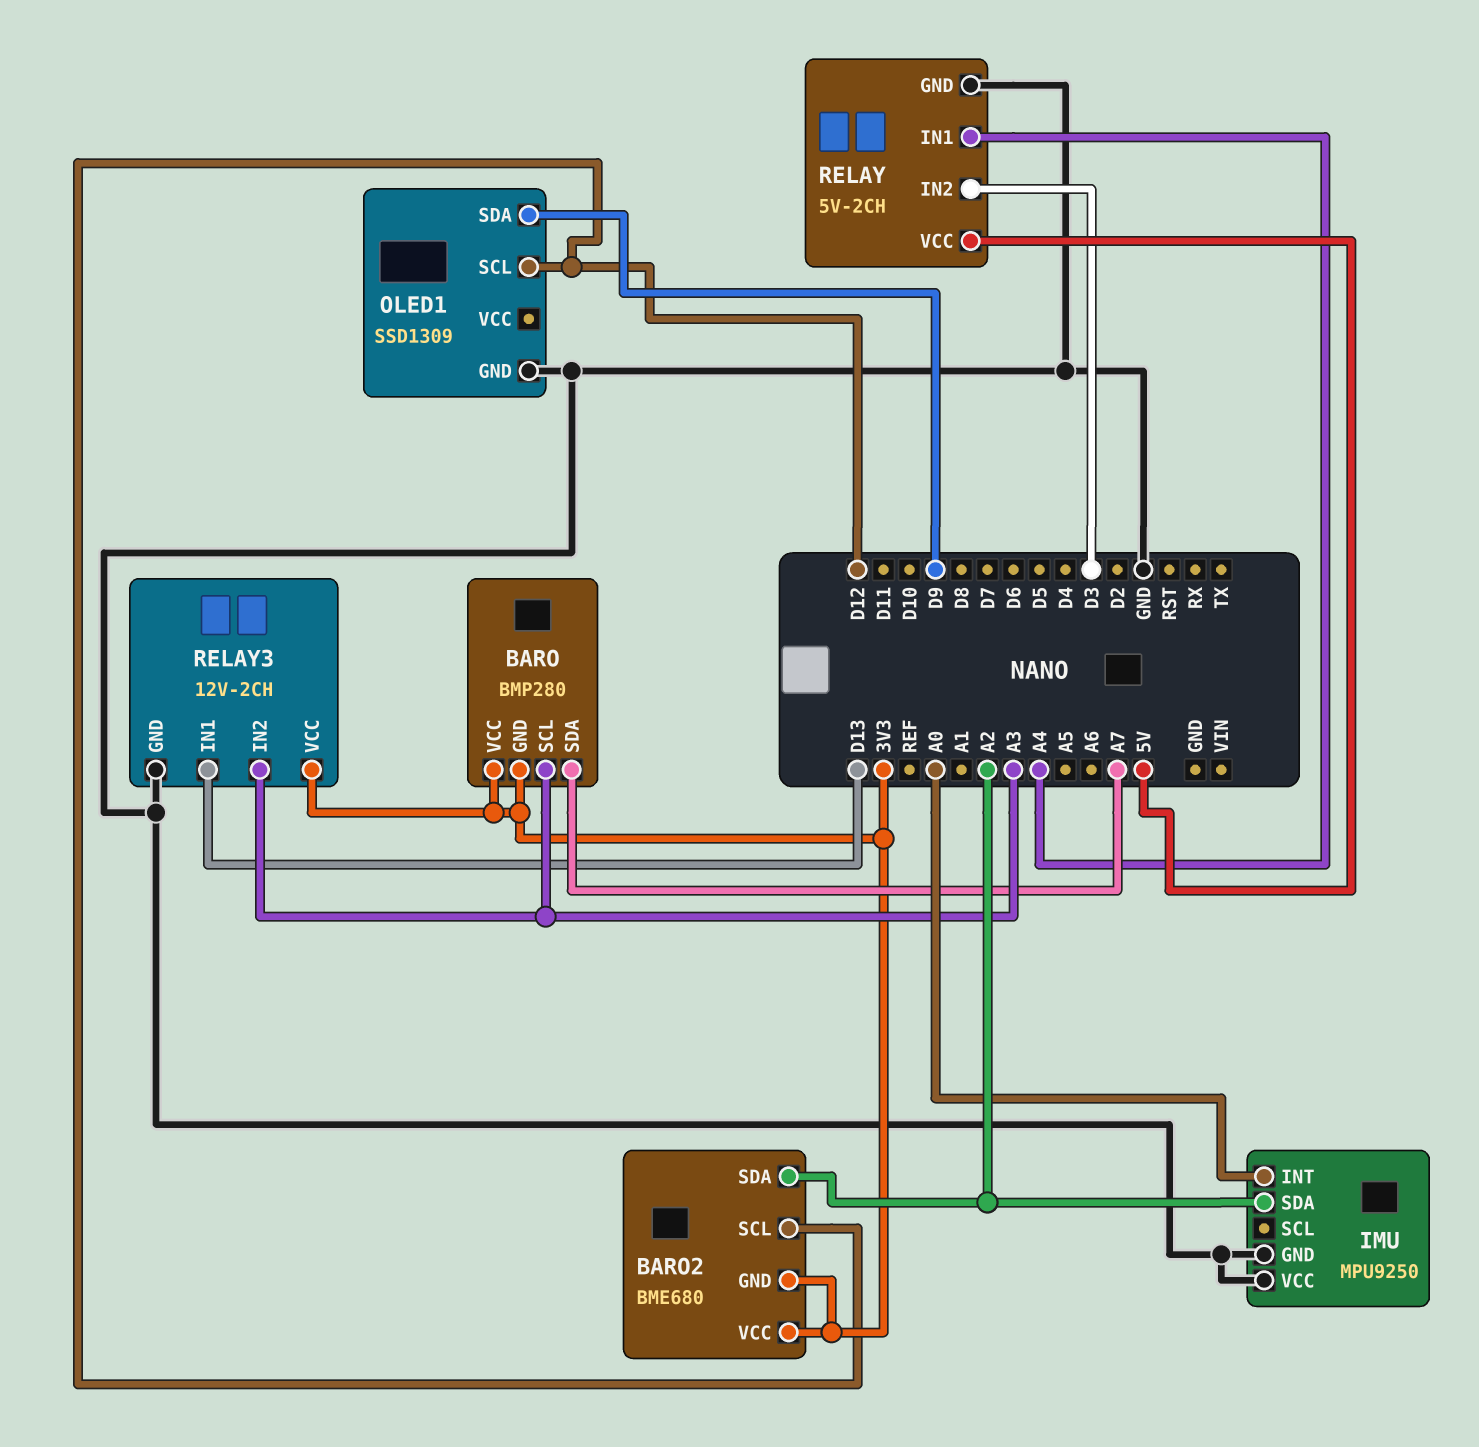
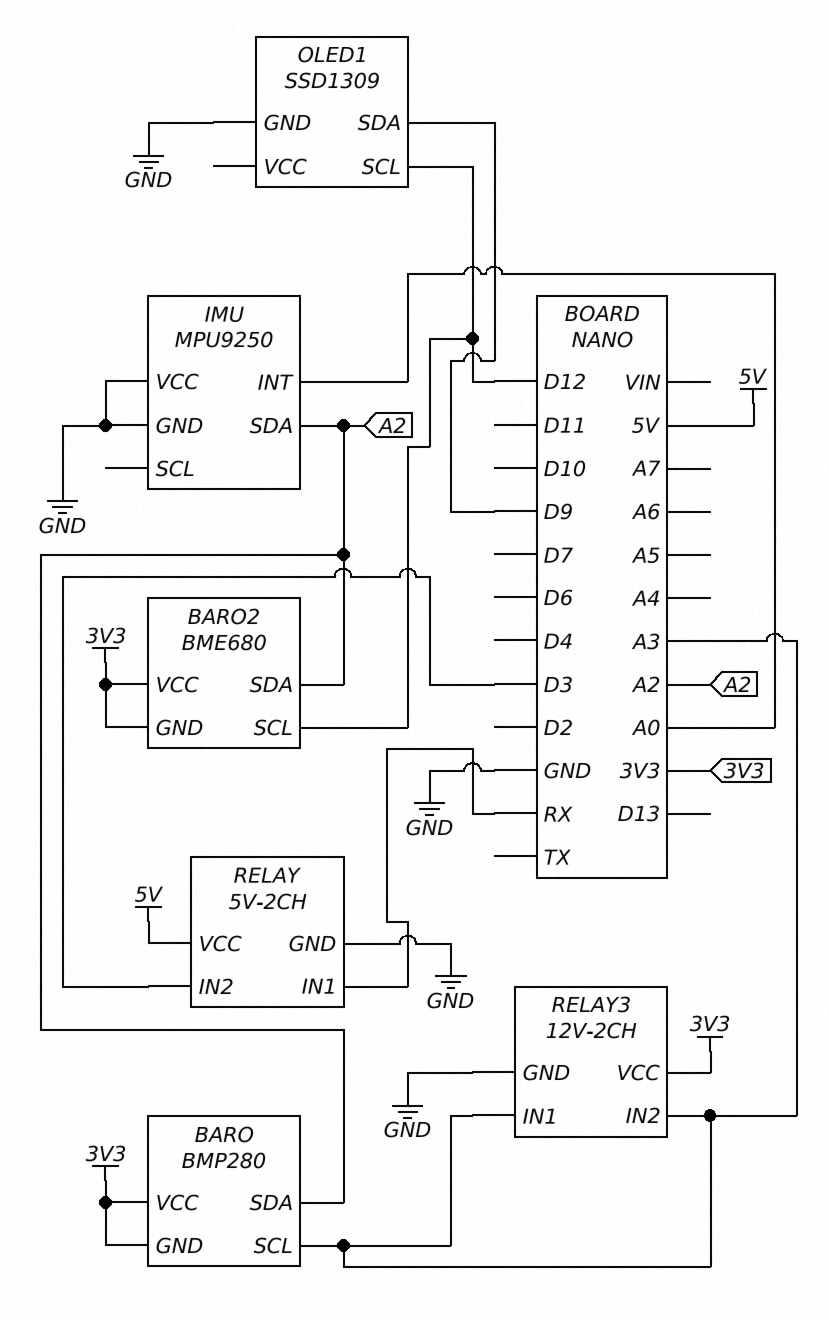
BARO pin SDA: A7 -> A2
RELAY pin IN1: A4 -> RX
RELAY3 pin IN1: D13 -> A3

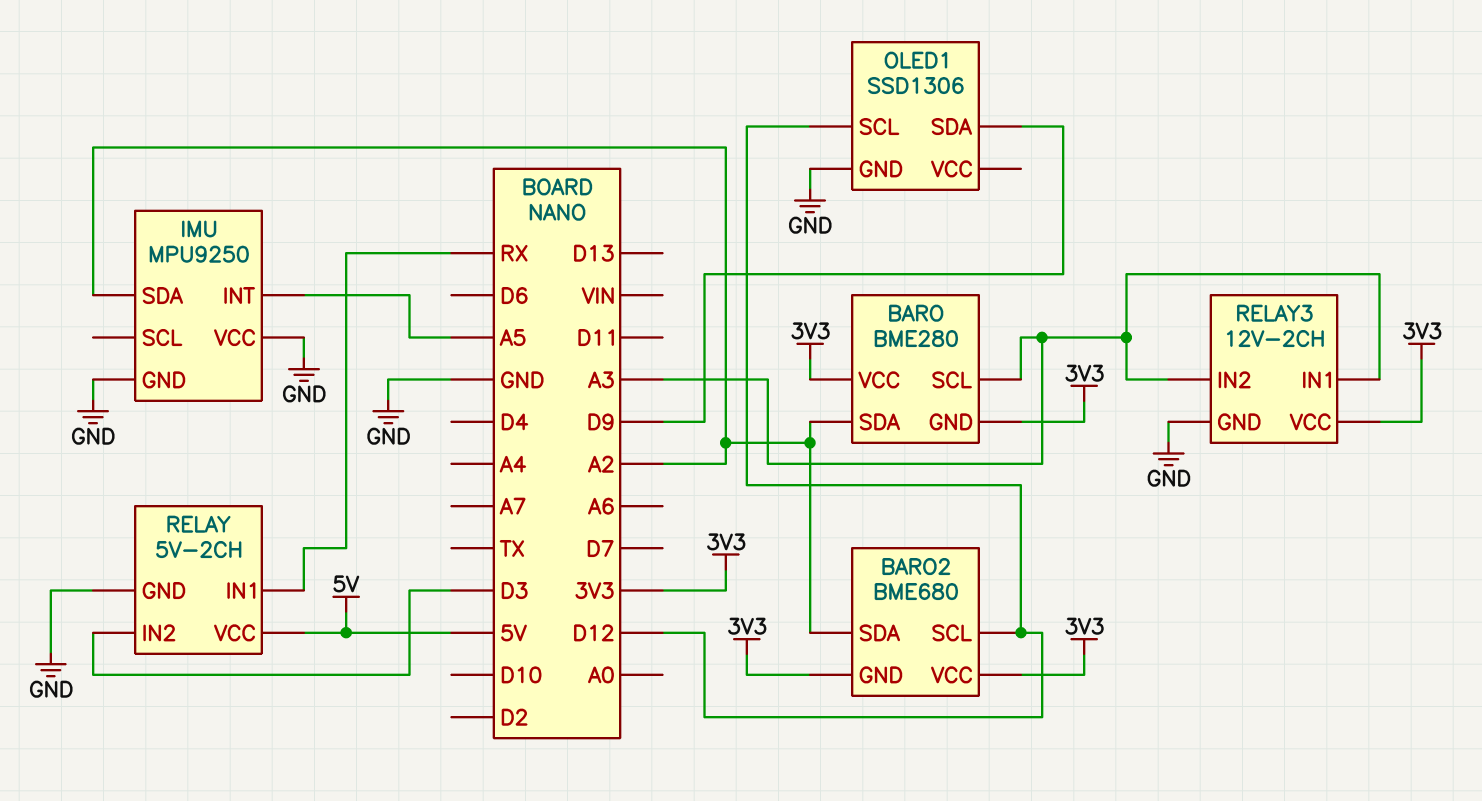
BARO: BMP280 -> BME280
IMU pin INT: A0 -> A5
OLED1: SSD1309 -> SSD1306

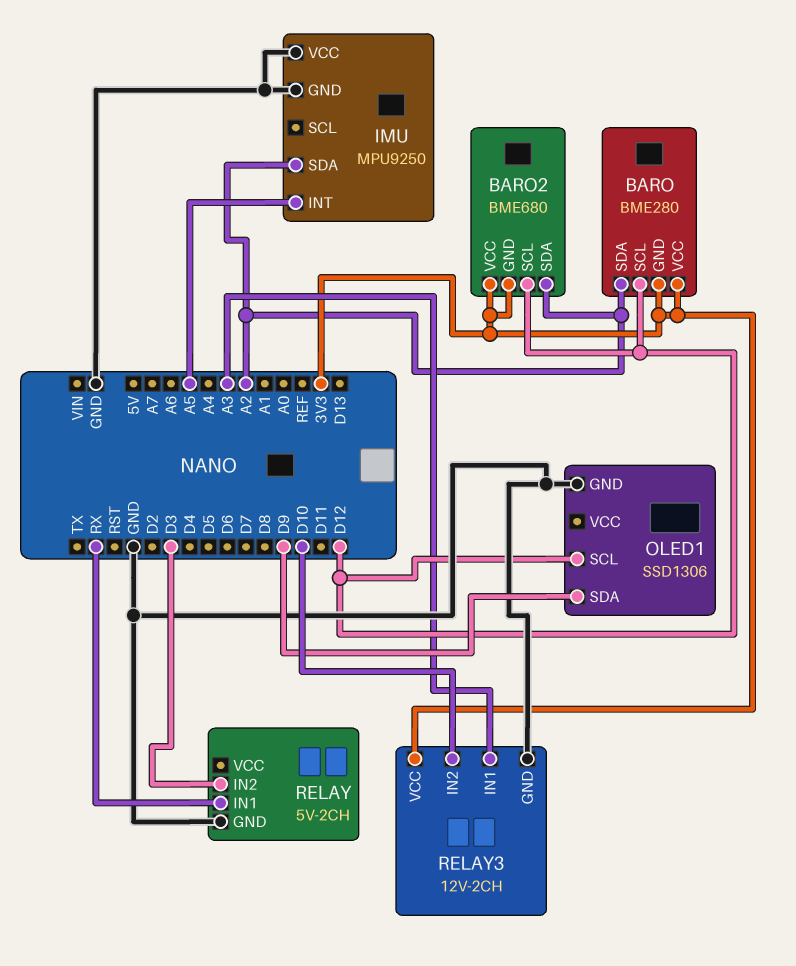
BARO pin SCL: A3 -> D12
RELAY pin VCC: 5V -> none
RELAY3 pin IN2: A3 -> D10

